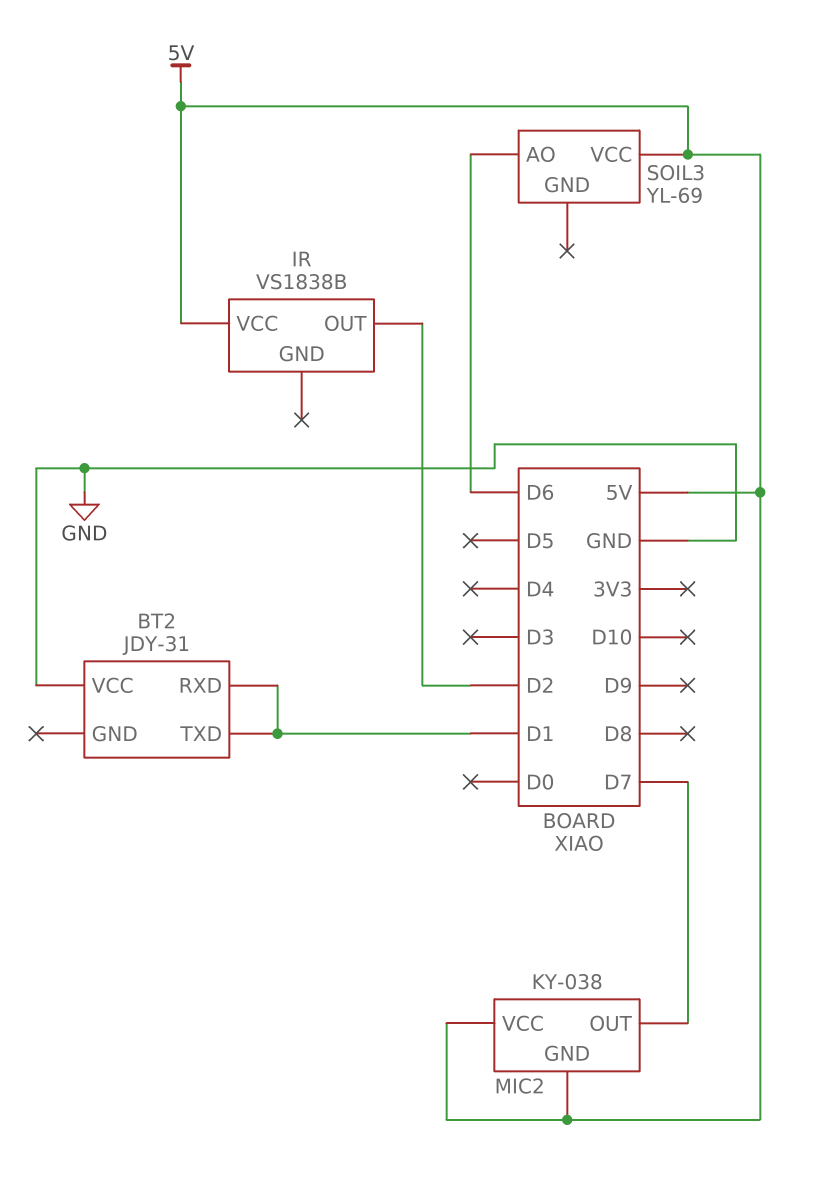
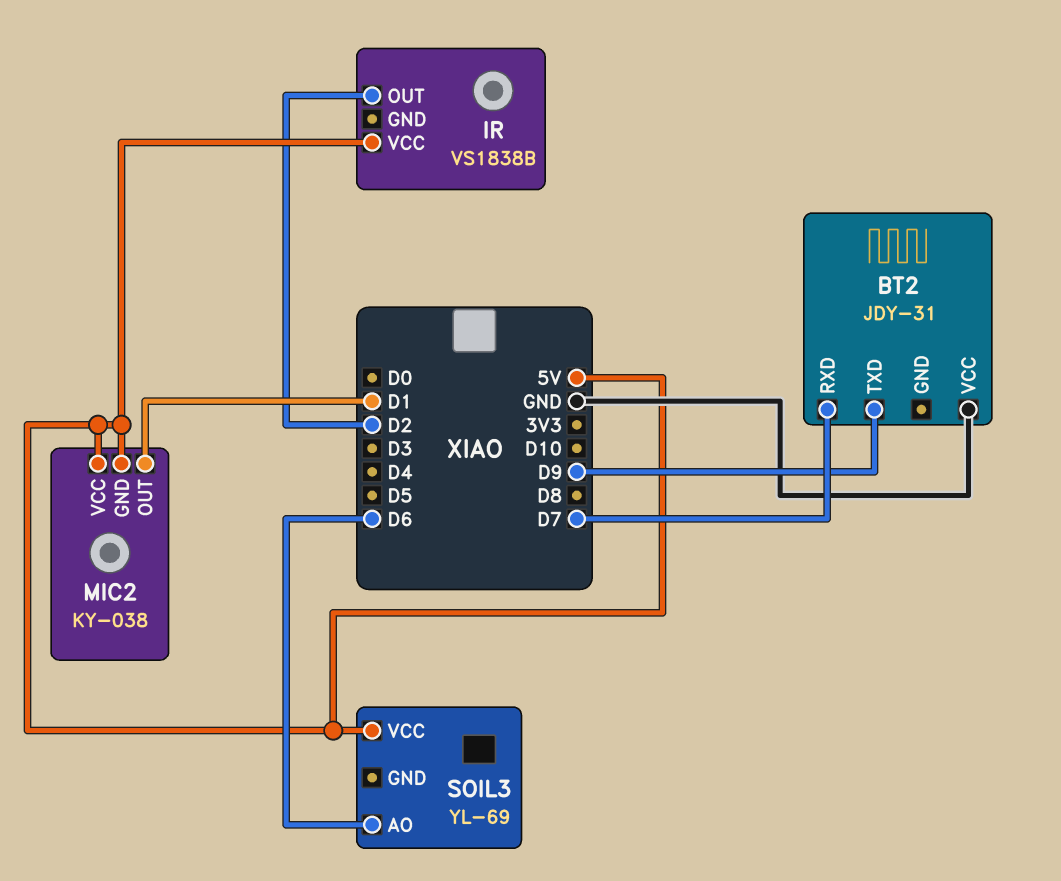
BT2 pin RXD: D1 -> D7
BT2 pin TXD: D1 -> D9
MIC2 pin OUT: D7 -> D1

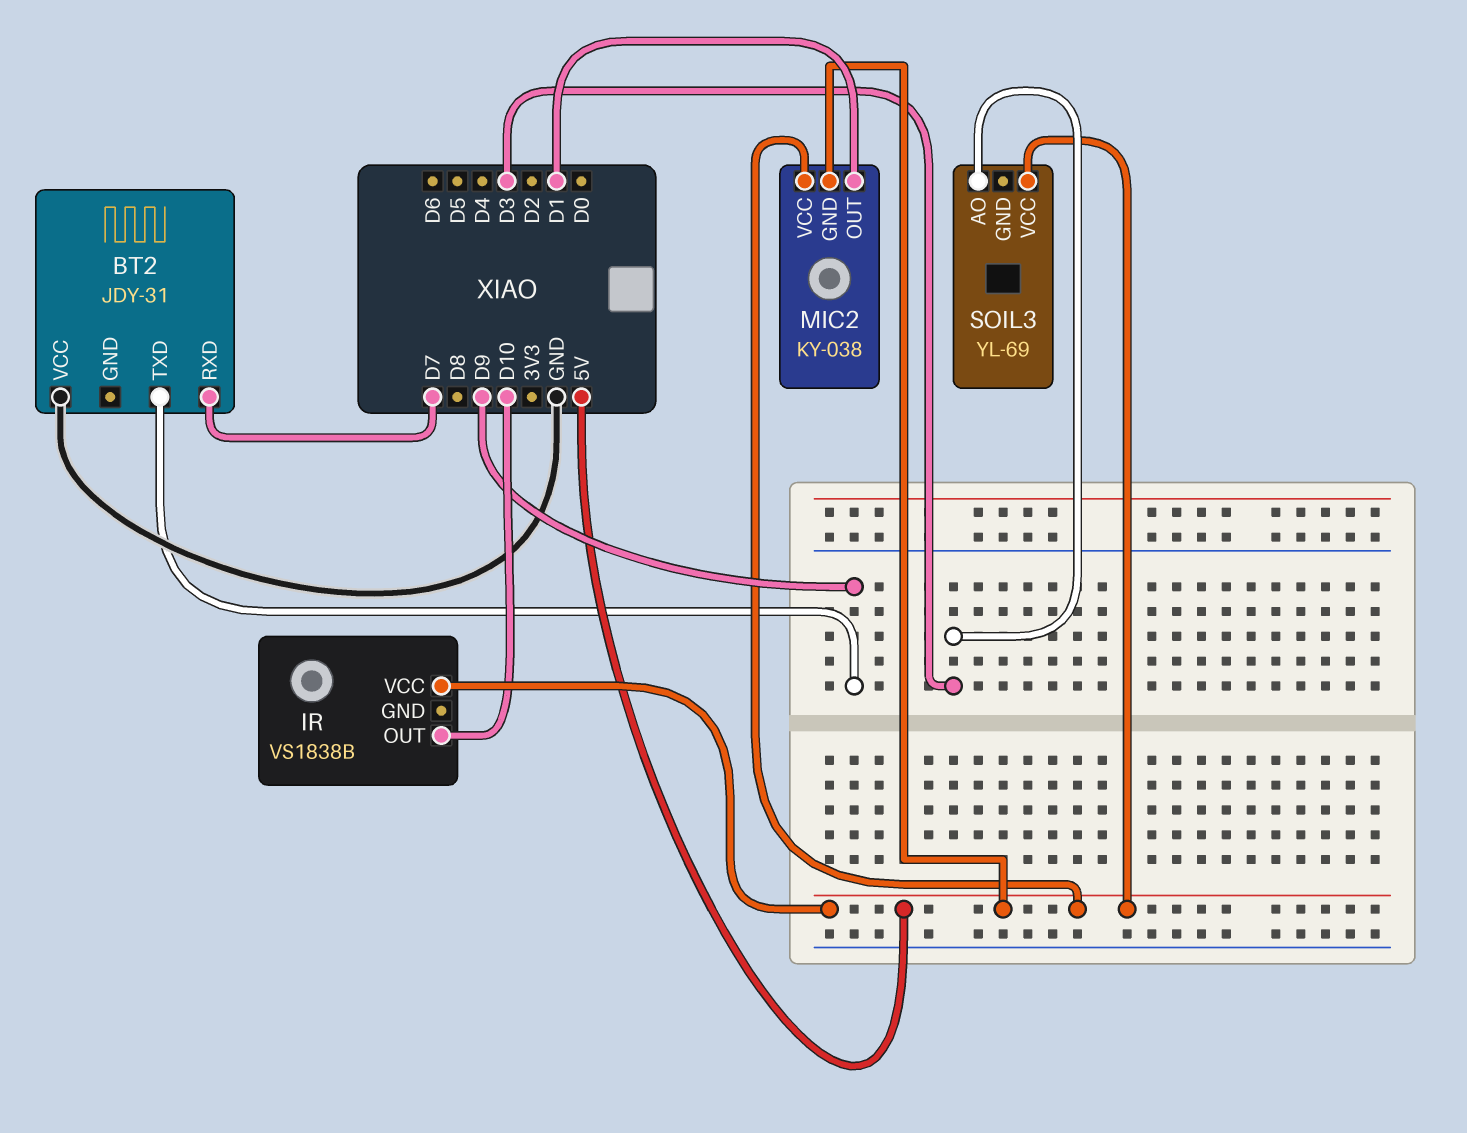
IR pin OUT: D2 -> D10
SOIL3 pin AO: D6 -> D3

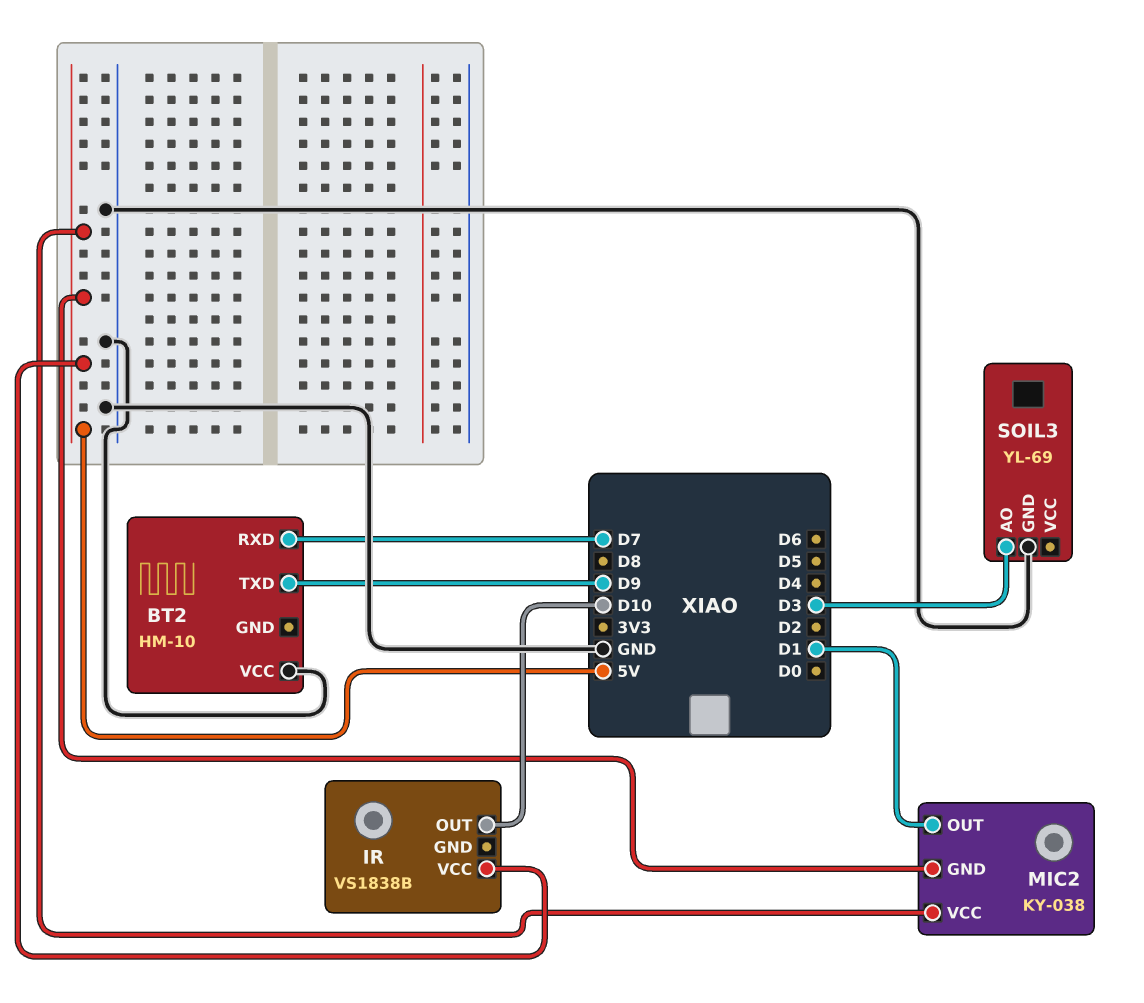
BT2: JDY-31 -> HM-10
SOIL3 pin GND: none -> GND
SOIL3 pin VCC: 5V -> none

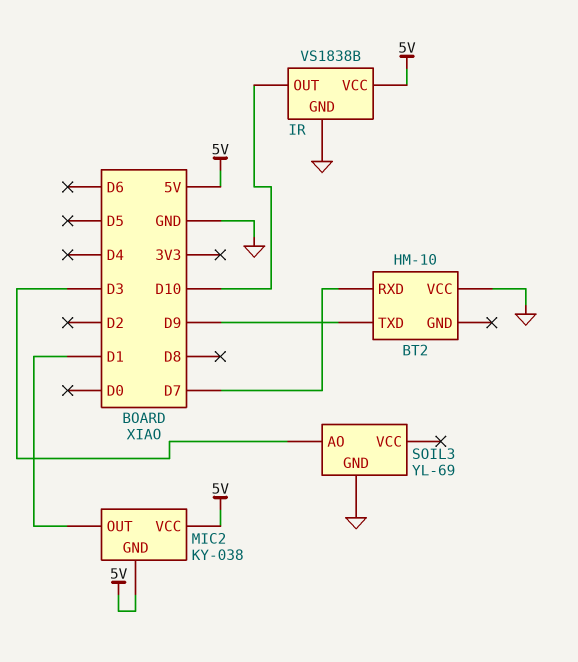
IR pin GND: none -> GND

